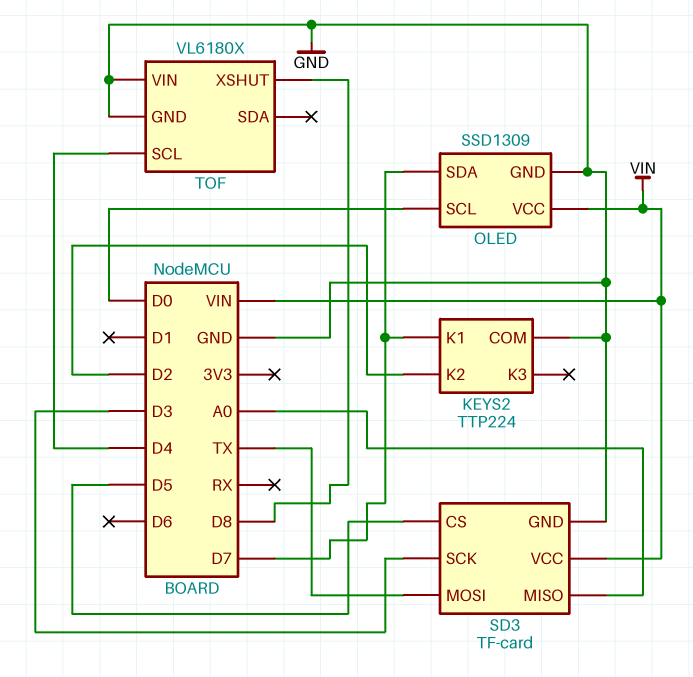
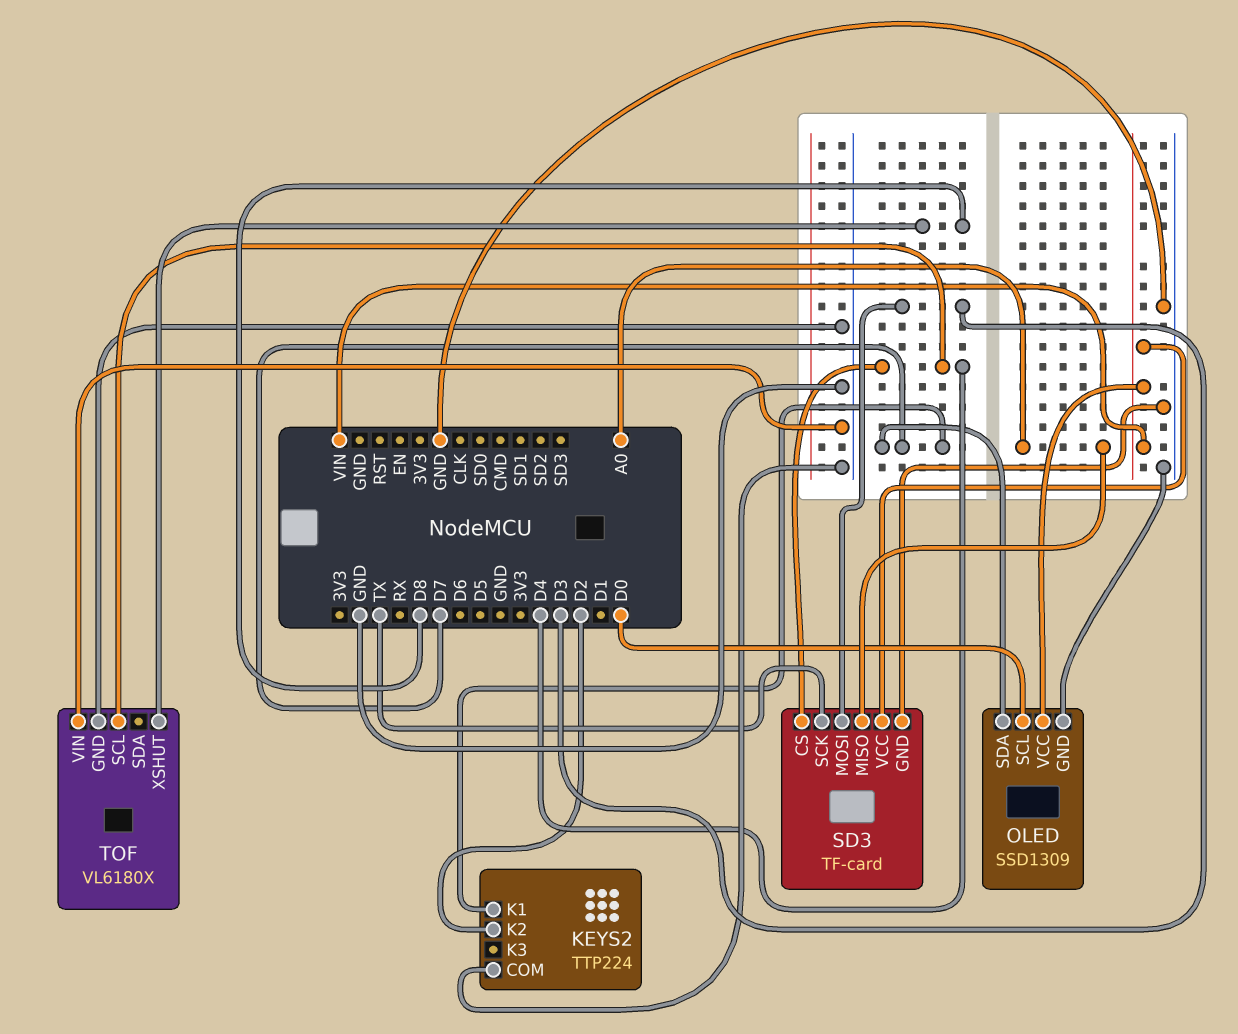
SD3 pin CS: D5 -> D4
SD3 pin MOSI: TX -> D3
SD3 pin SCK: D3 -> TX

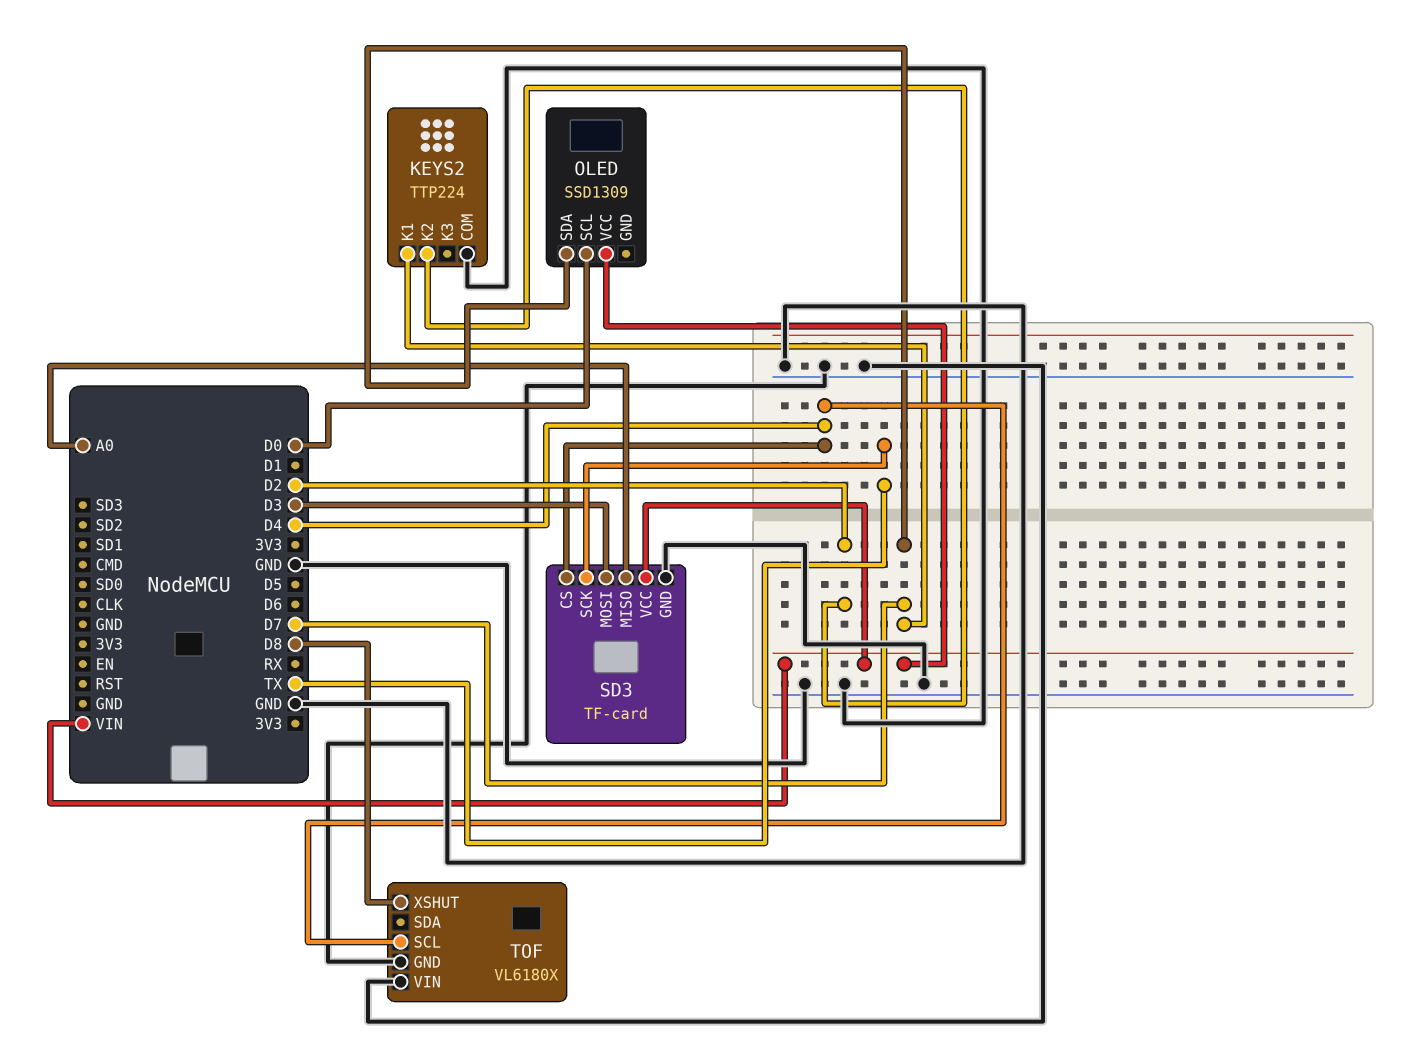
OLED pin GND: GND -> none

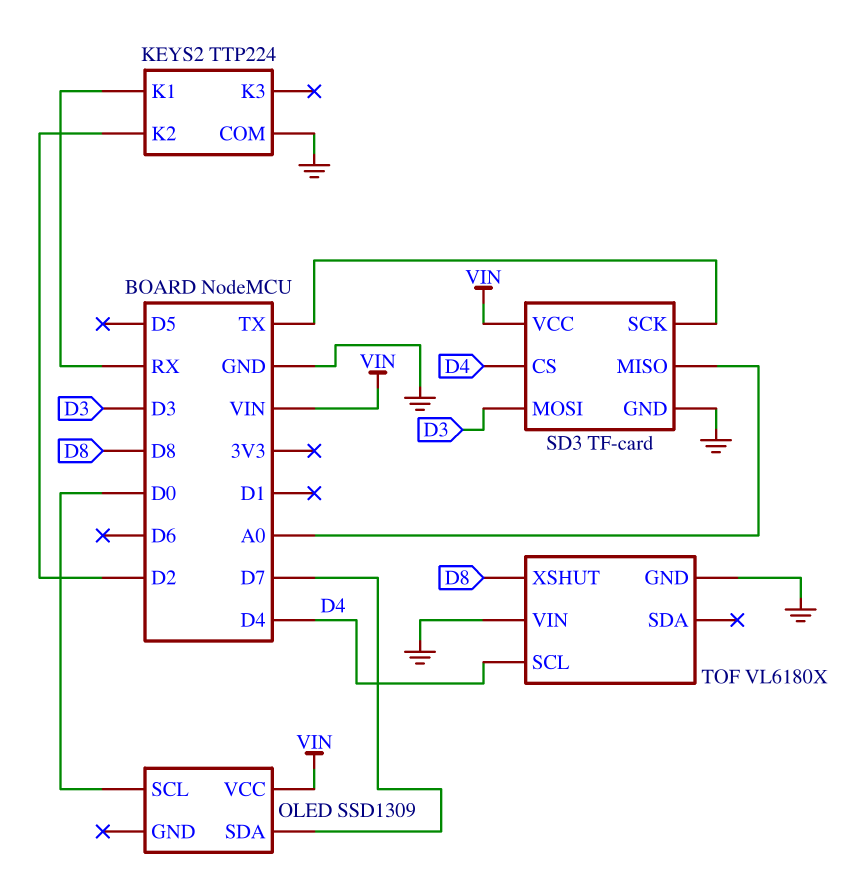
KEYS2 pin K1: D7 -> RX

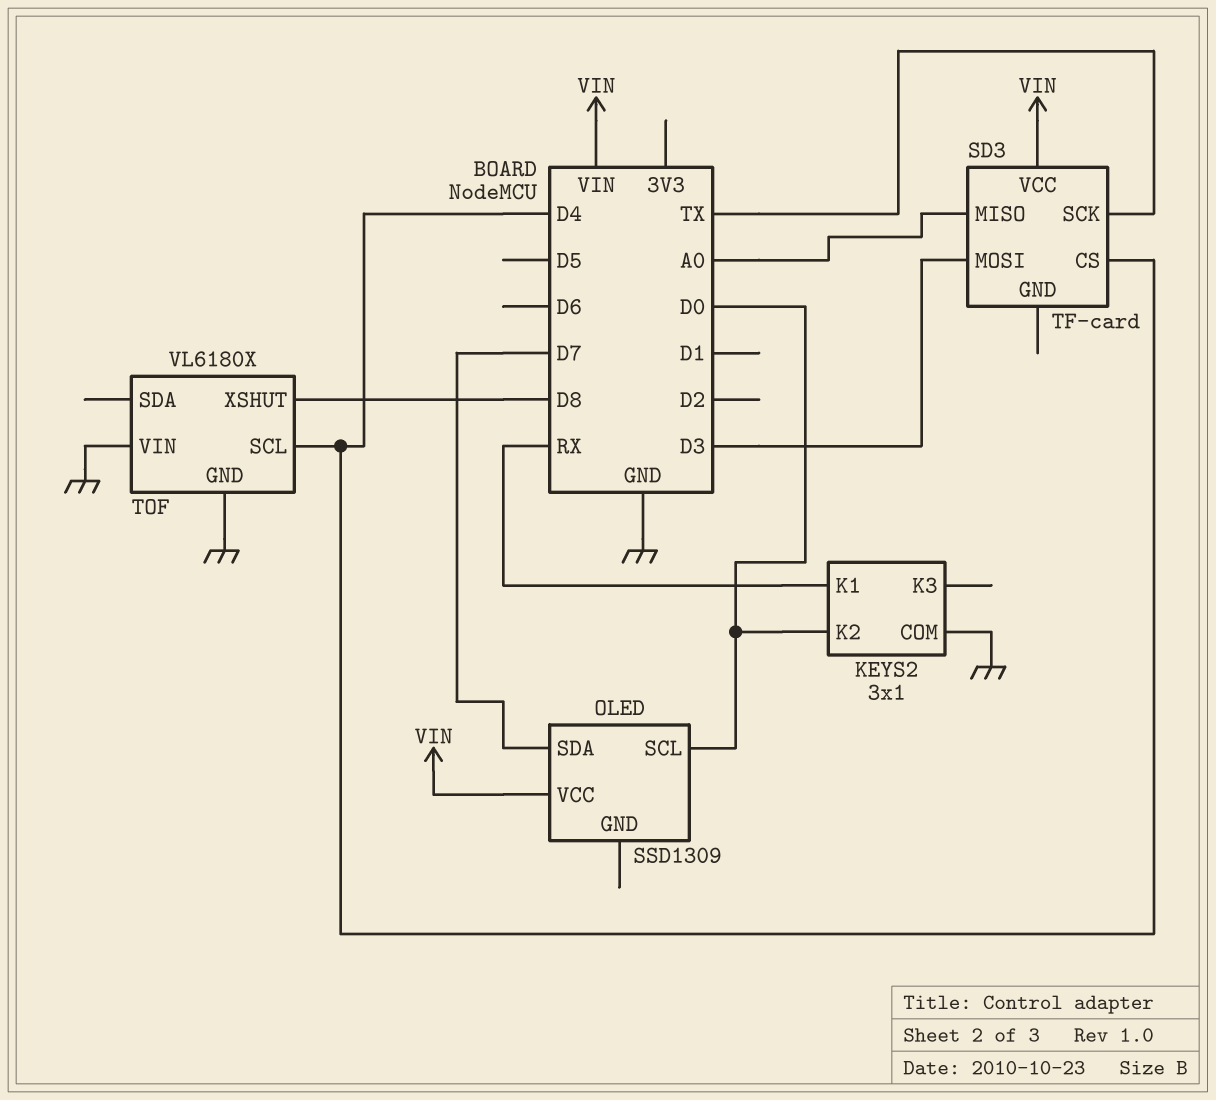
KEYS2: TTP224 -> 3x1
KEYS2 pin K2: D2 -> D0
SD3 pin GND: GND -> none

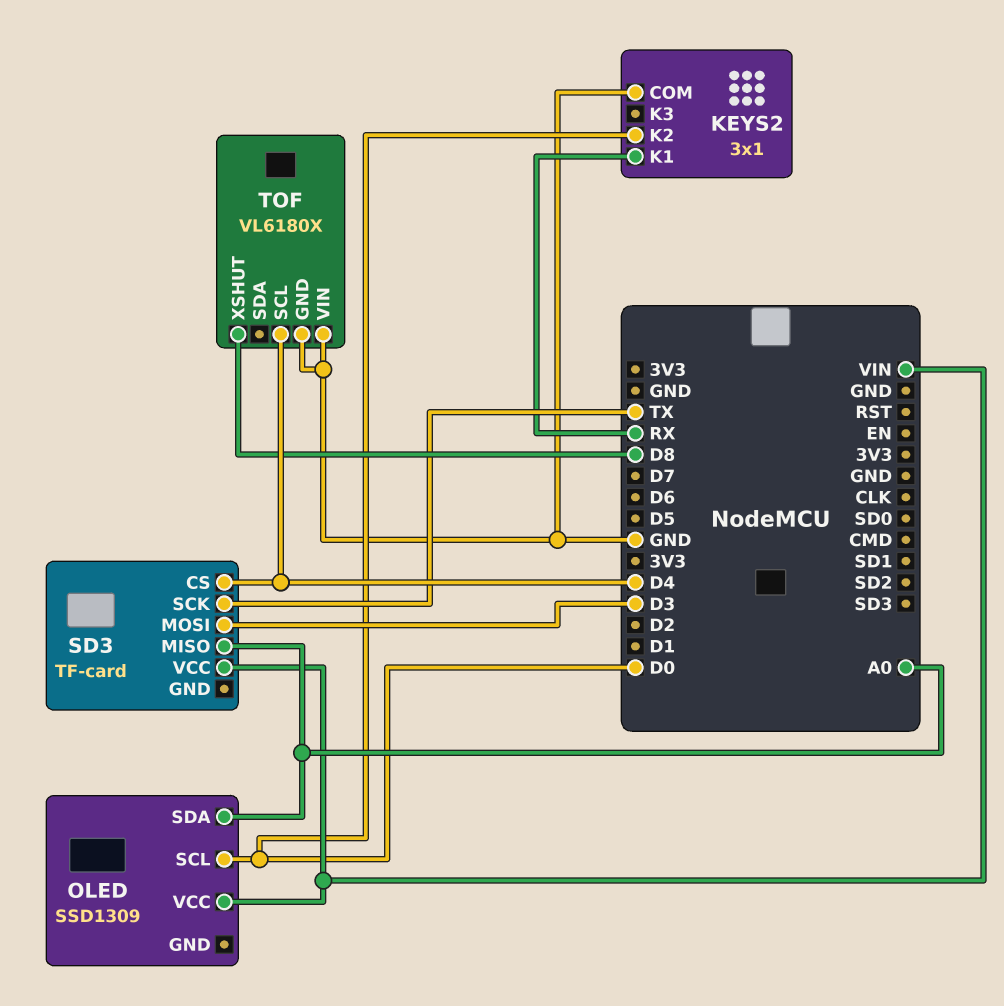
OLED pin SDA: D7 -> A0

